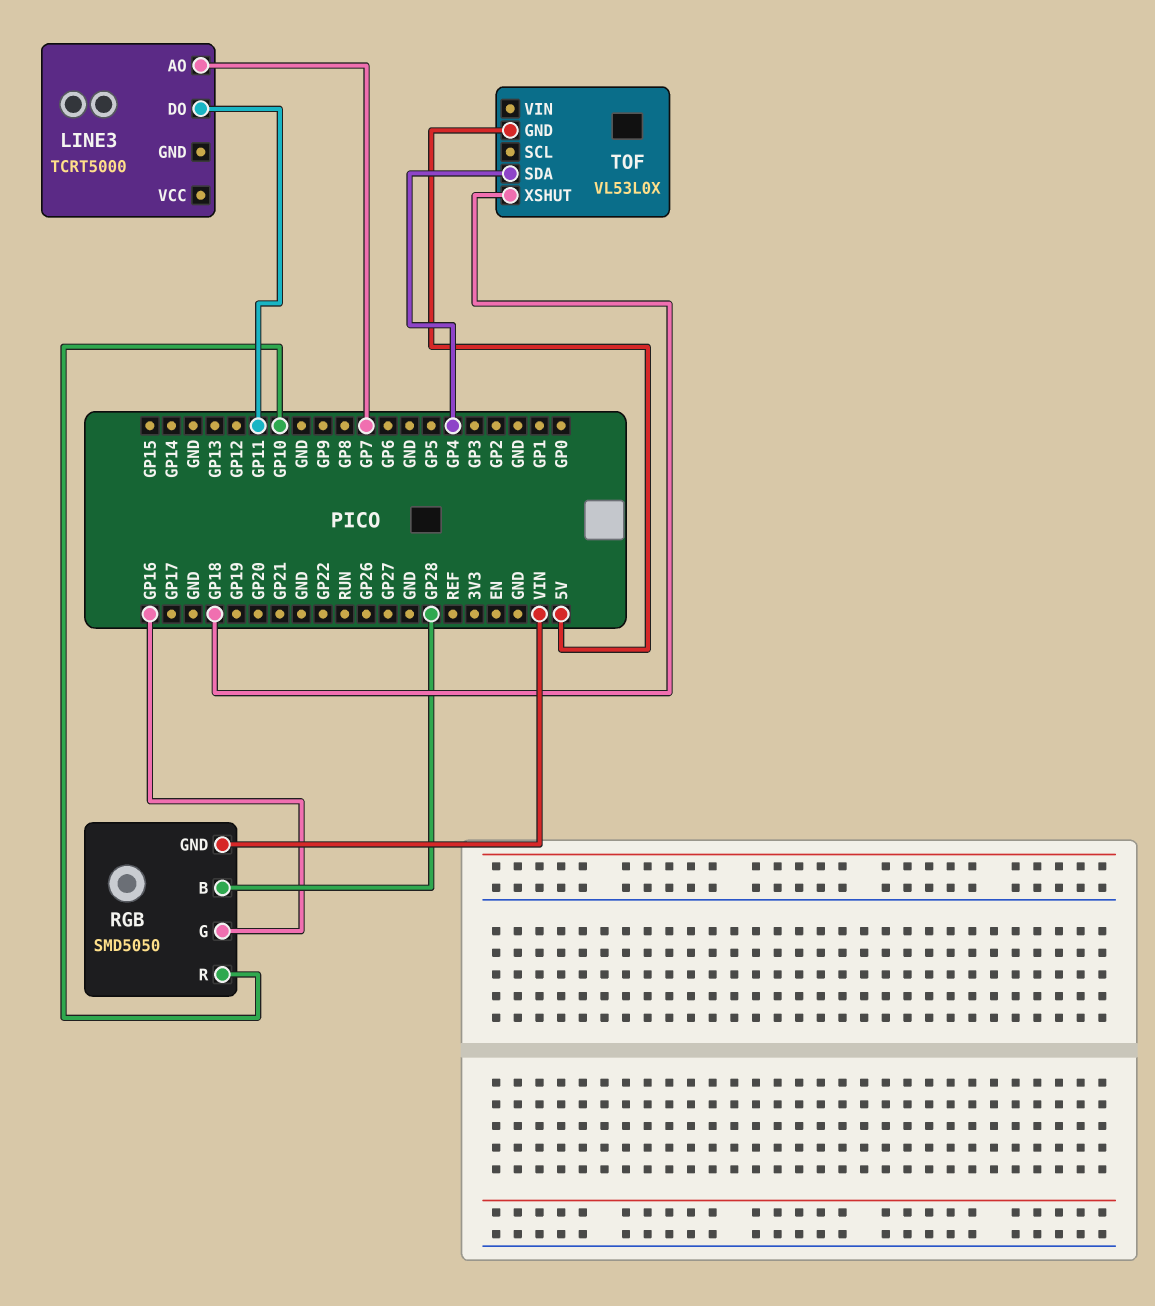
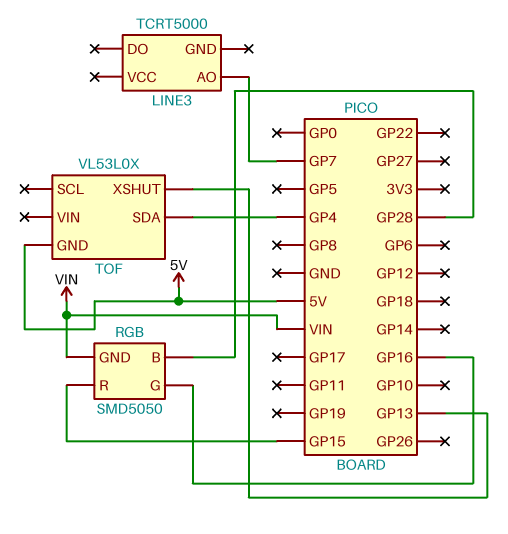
LINE3 pin DO: GP11 -> none
RGB pin R: GP10 -> GP15
TOF pin XSHUT: GP18 -> GP13

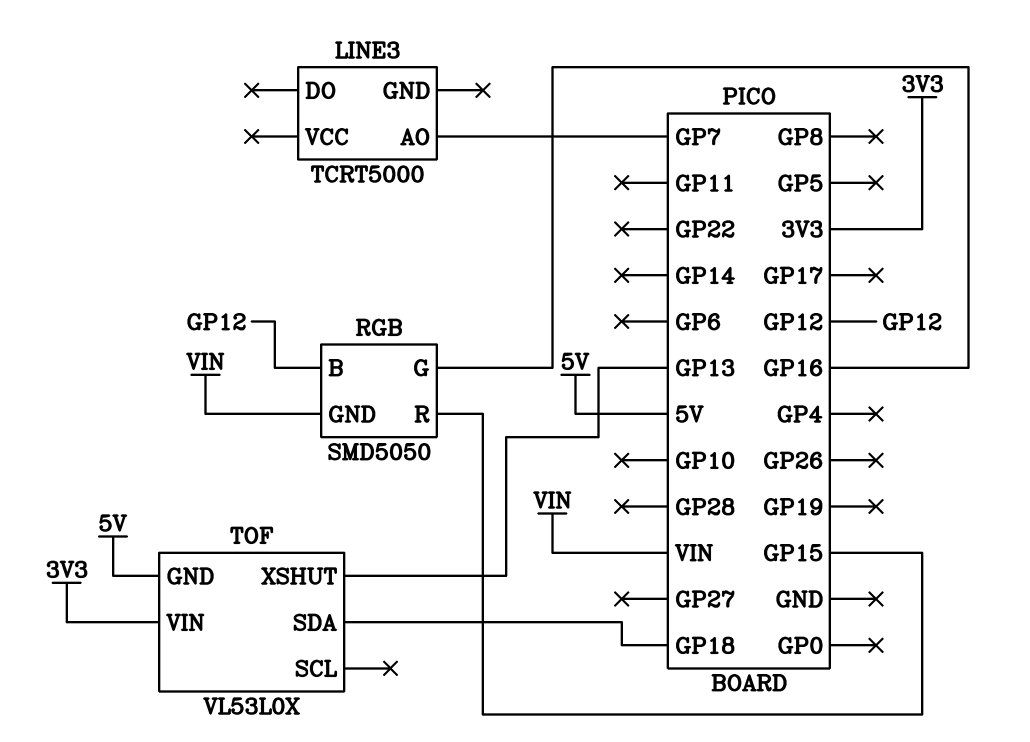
RGB pin B: GP28 -> GP12
TOF pin SDA: GP4 -> GP18
TOF pin VIN: none -> 3V3

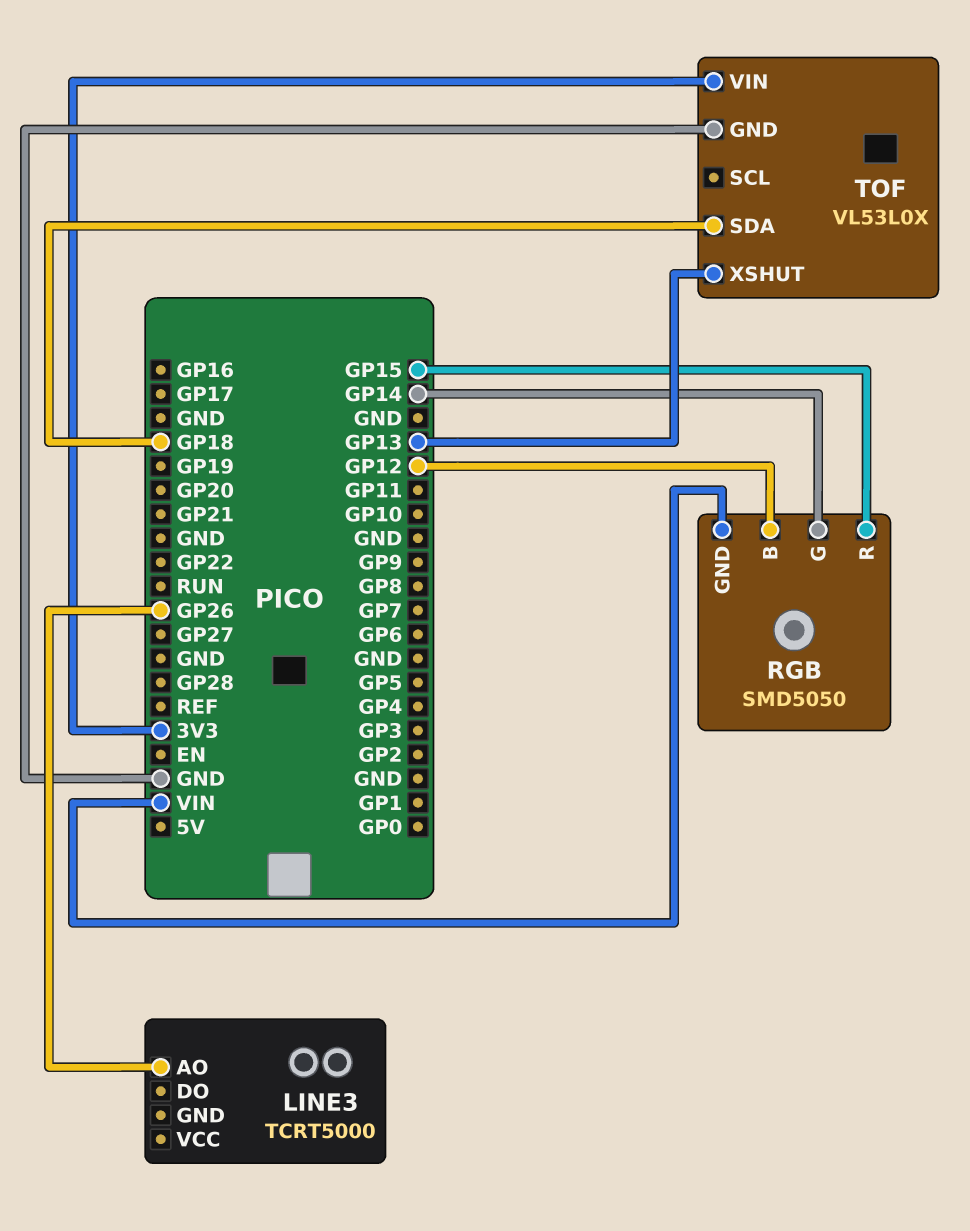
LINE3 pin AO: GP7 -> GP26
RGB pin G: GP16 -> GP14
TOF pin GND: 5V -> GND

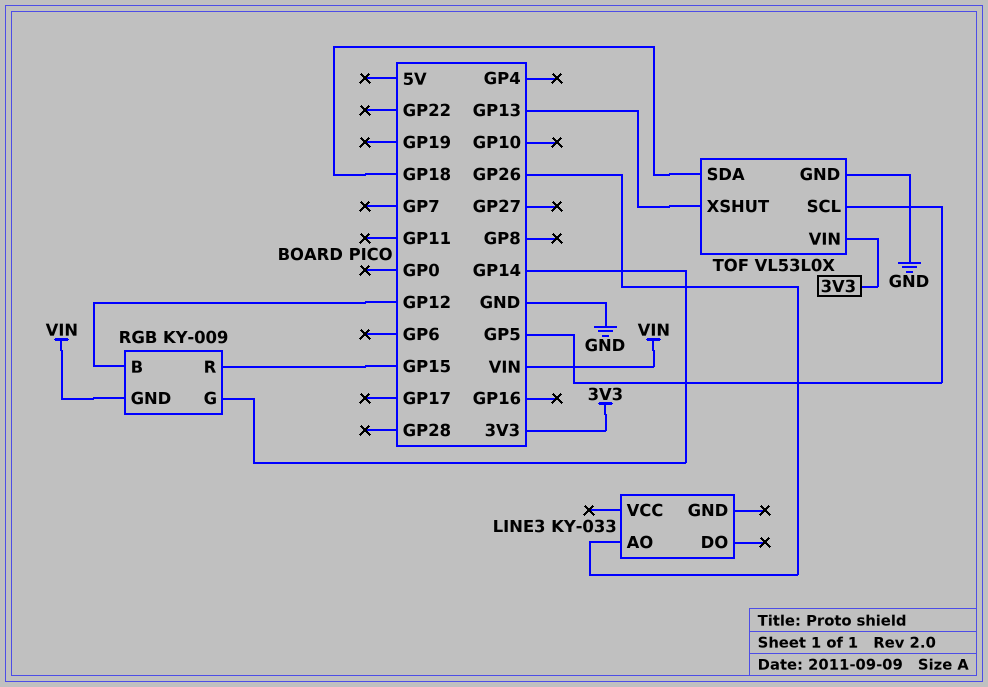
LINE3: TCRT5000 -> KY-033
RGB: SMD5050 -> KY-009
TOF pin SCL: none -> GP5

